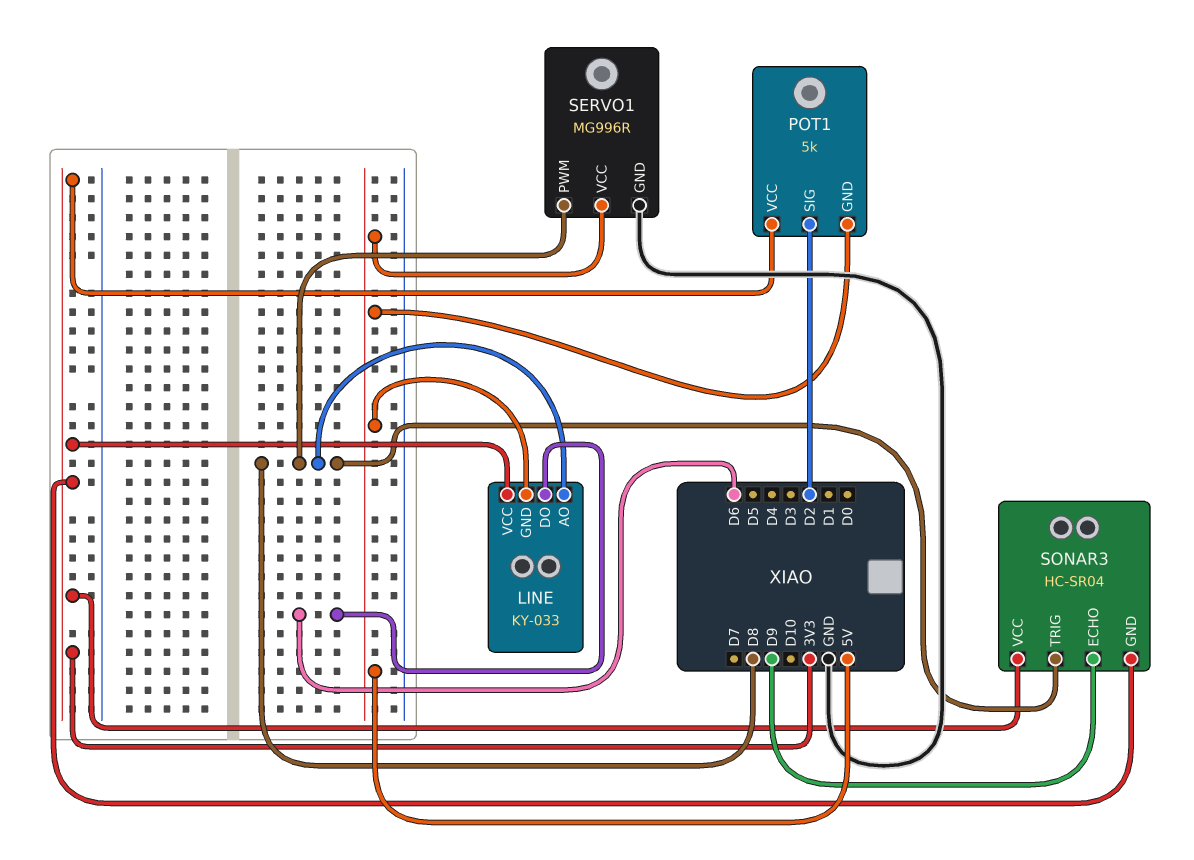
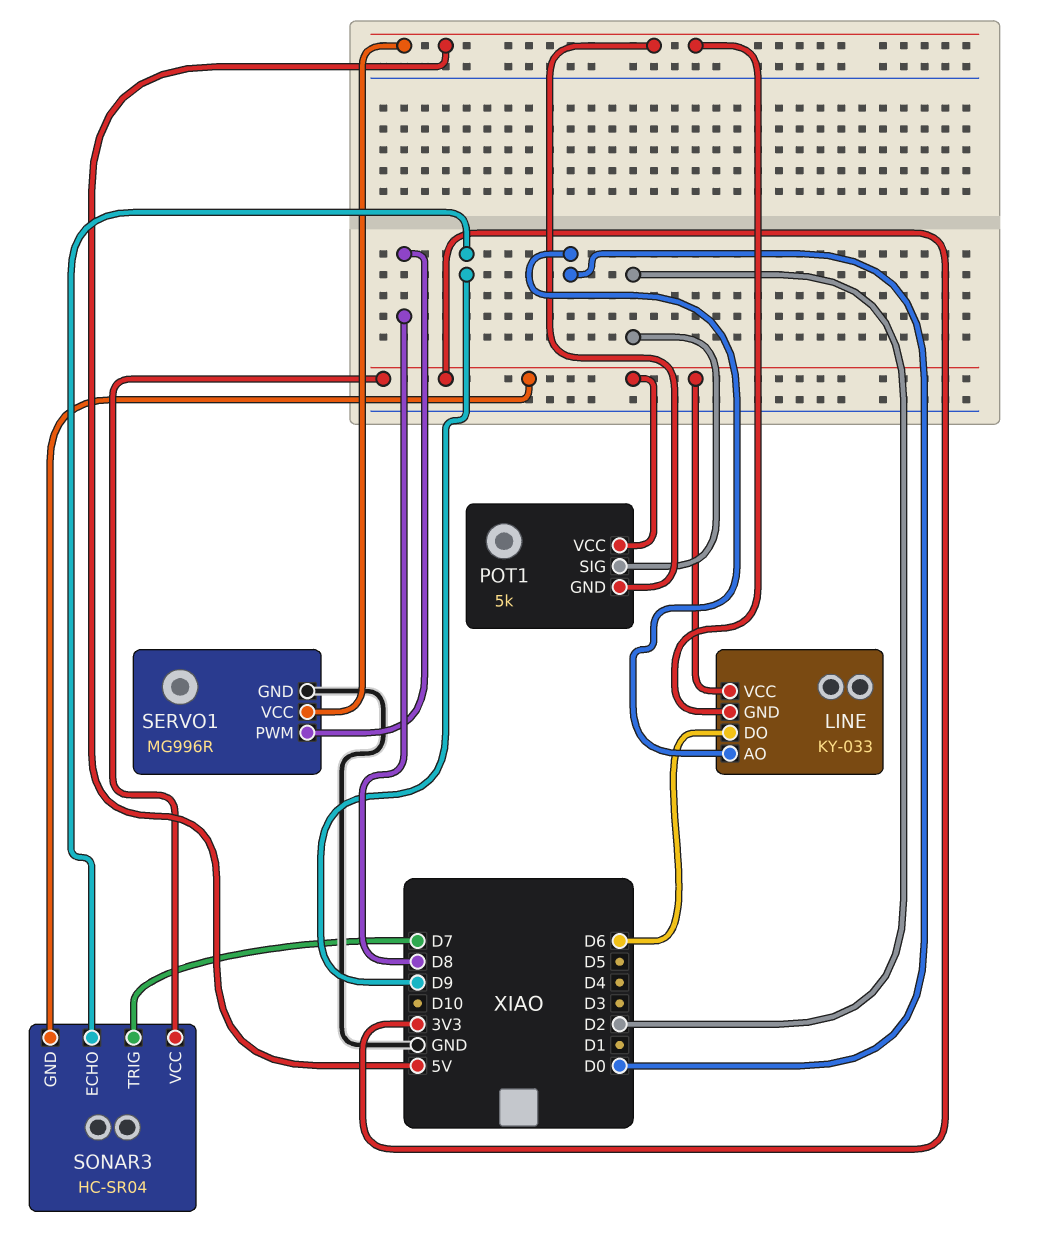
LINE pin AO: D8 -> D0
SONAR3 pin TRIG: D8 -> D7

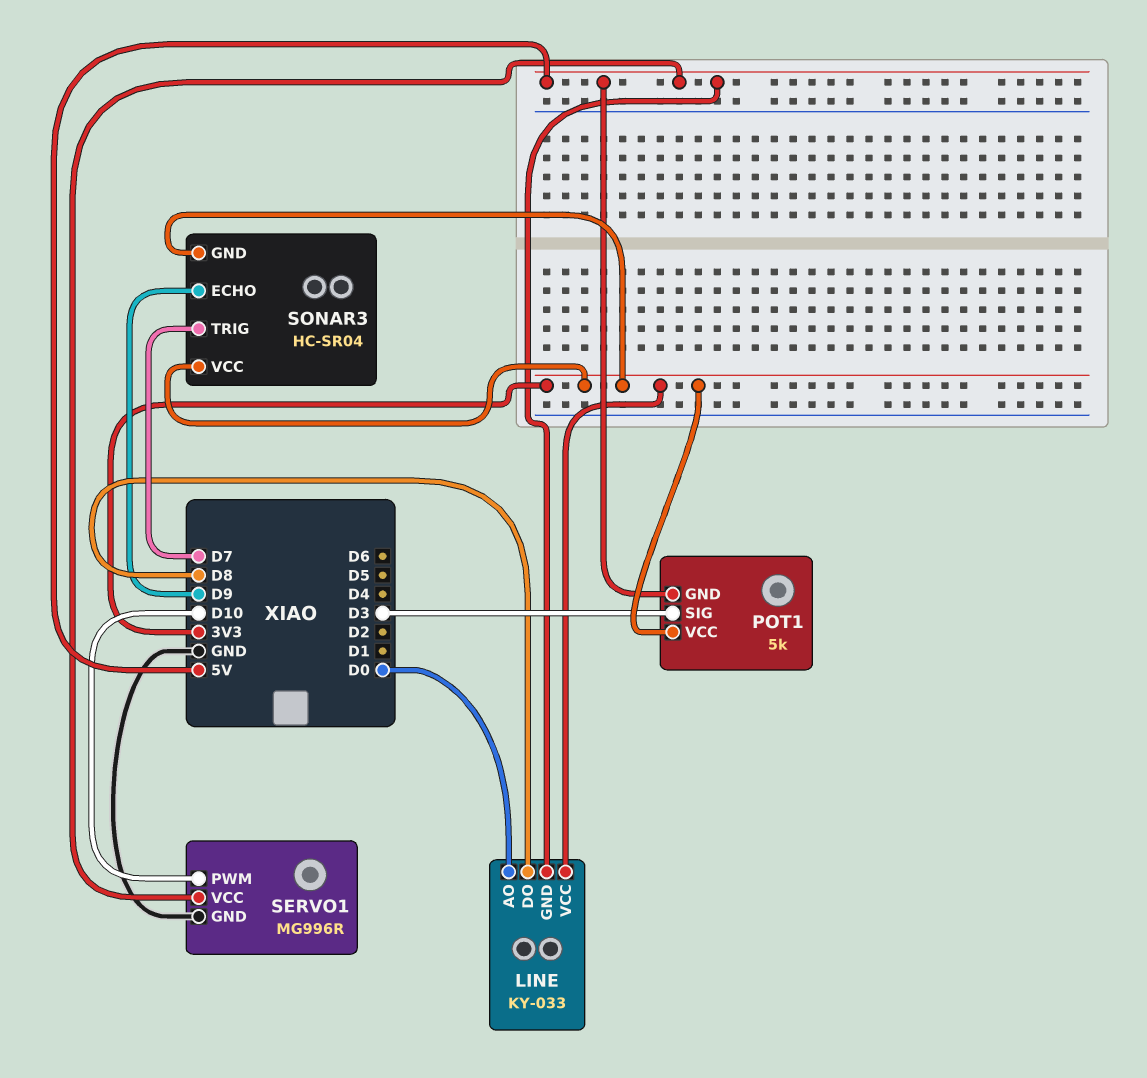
LINE pin DO: D6 -> D8
POT1 pin SIG: D2 -> D3
SERVO1 pin PWM: D8 -> D10

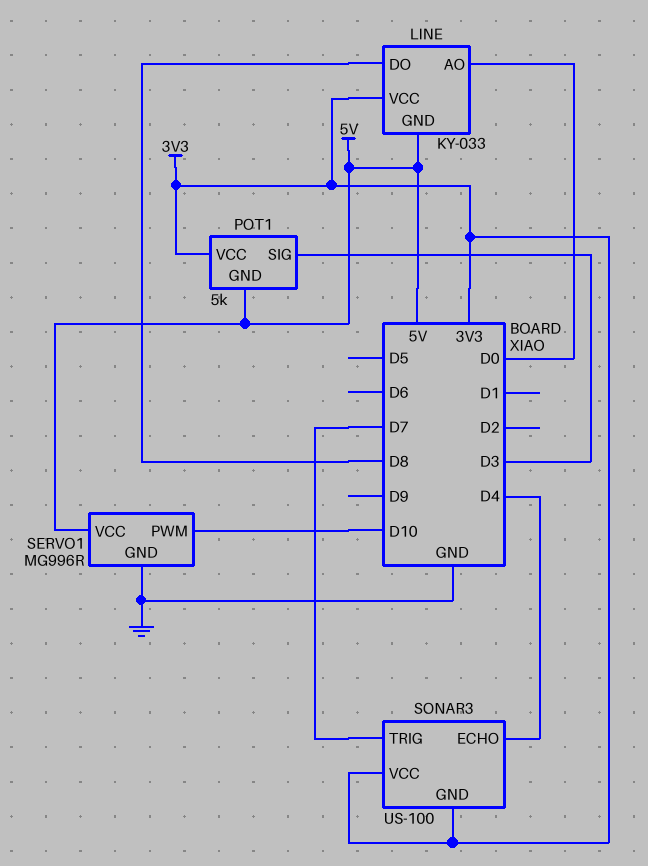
SONAR3: HC-SR04 -> US-100
SONAR3 pin ECHO: D9 -> D4

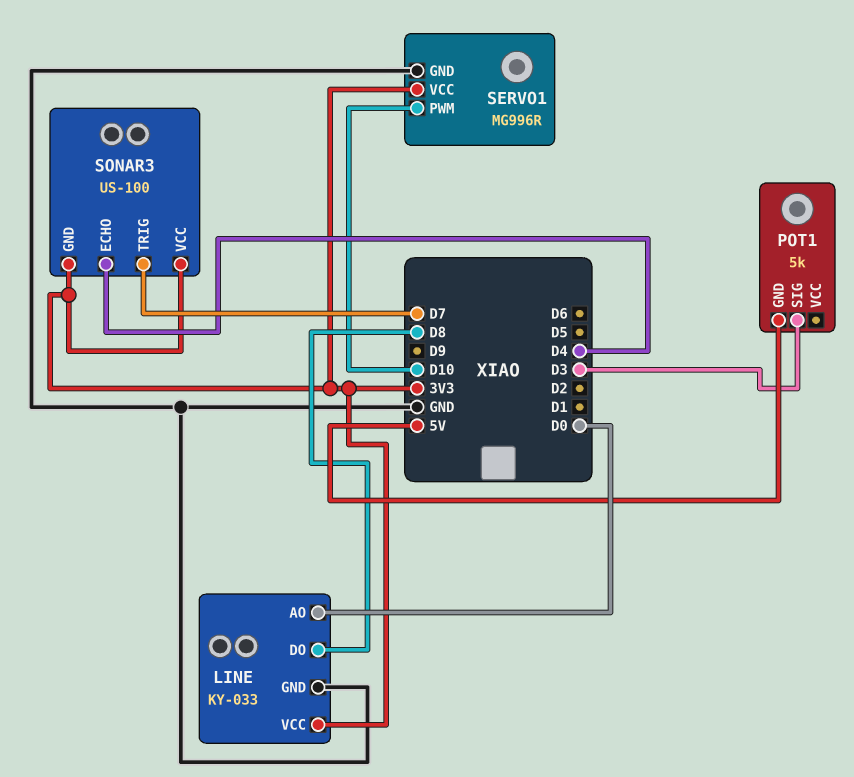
LINE pin GND: 5V -> GND
POT1 pin VCC: 3V3 -> none
SERVO1 pin VCC: 5V -> 3V3

